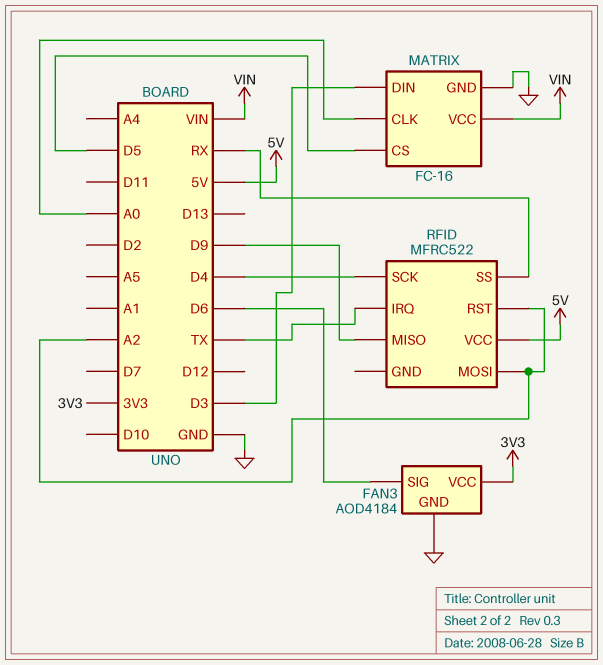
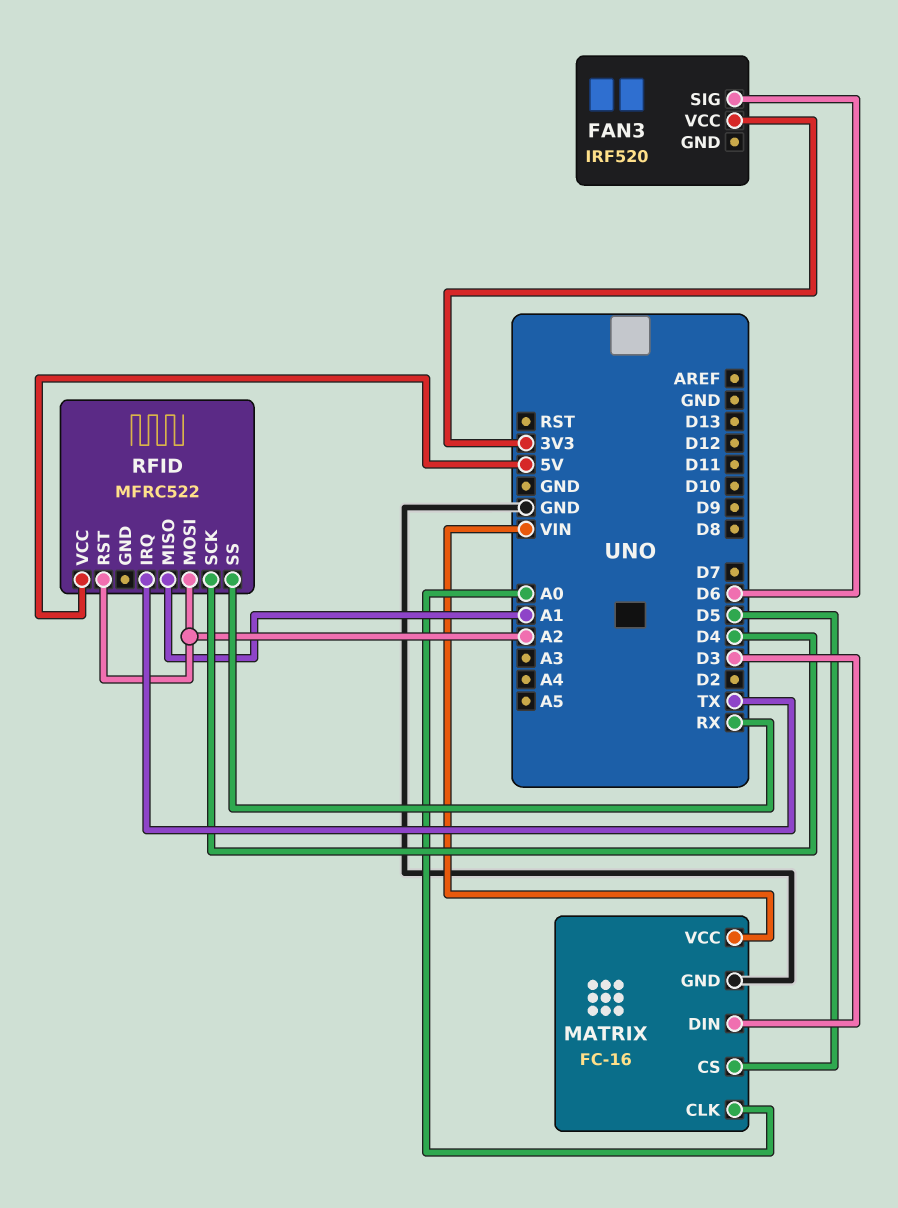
FAN3: AOD4184 -> IRF520
FAN3 pin GND: GND -> none
RFID pin MISO: D9 -> A1

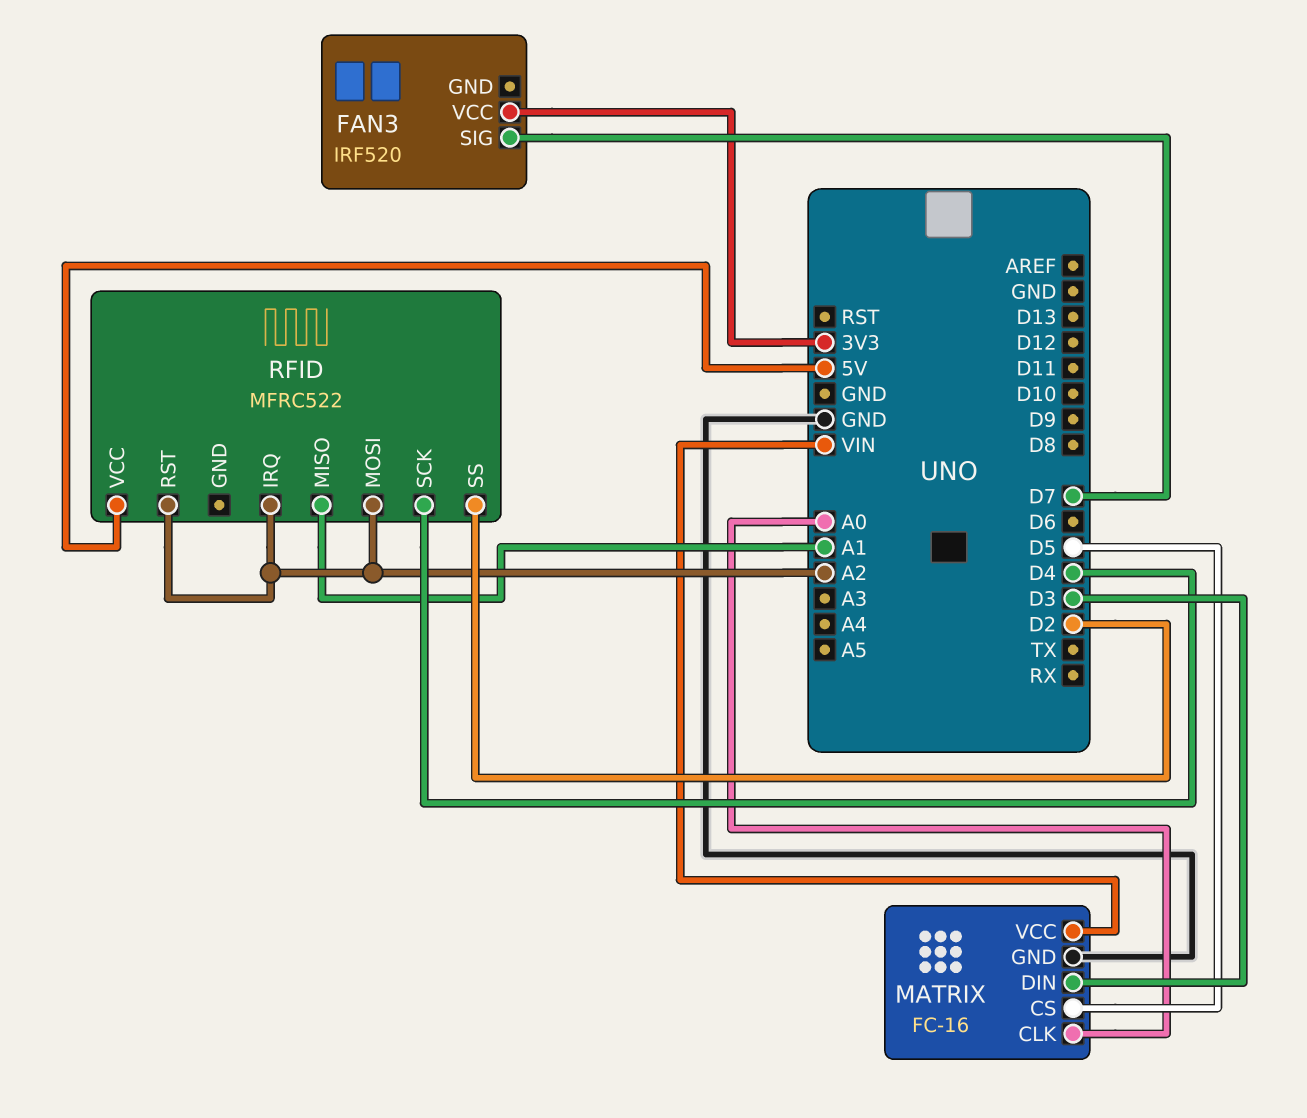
FAN3 pin SIG: D6 -> D7
RFID pin IRQ: TX -> A2
RFID pin SS: RX -> D2

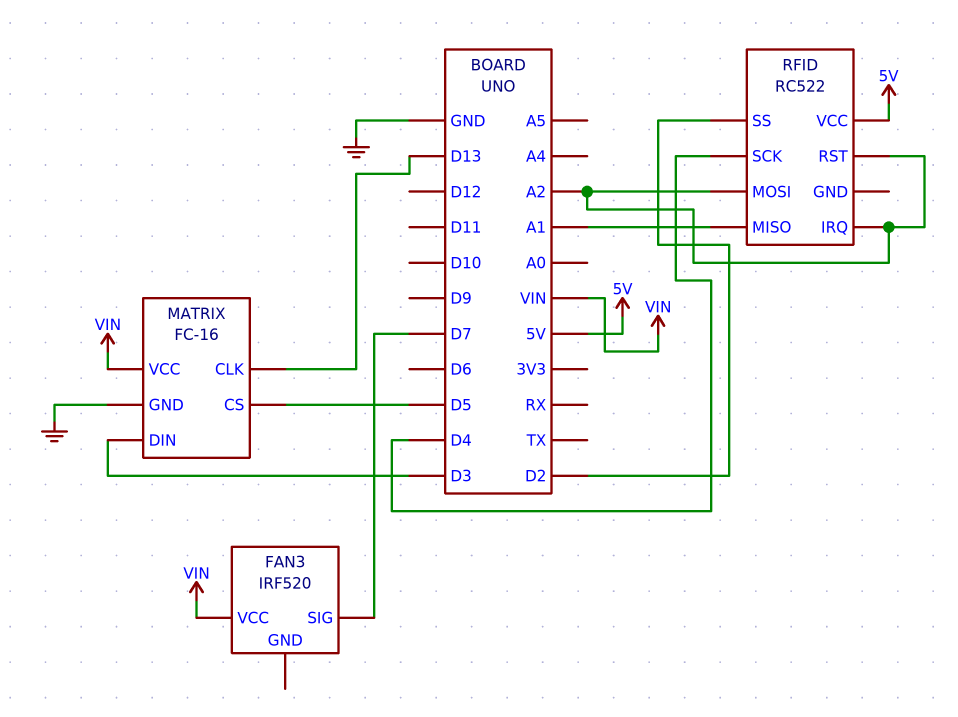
FAN3 pin VCC: 3V3 -> VIN
MATRIX pin CLK: A0 -> D13
RFID: MFRC522 -> RC522

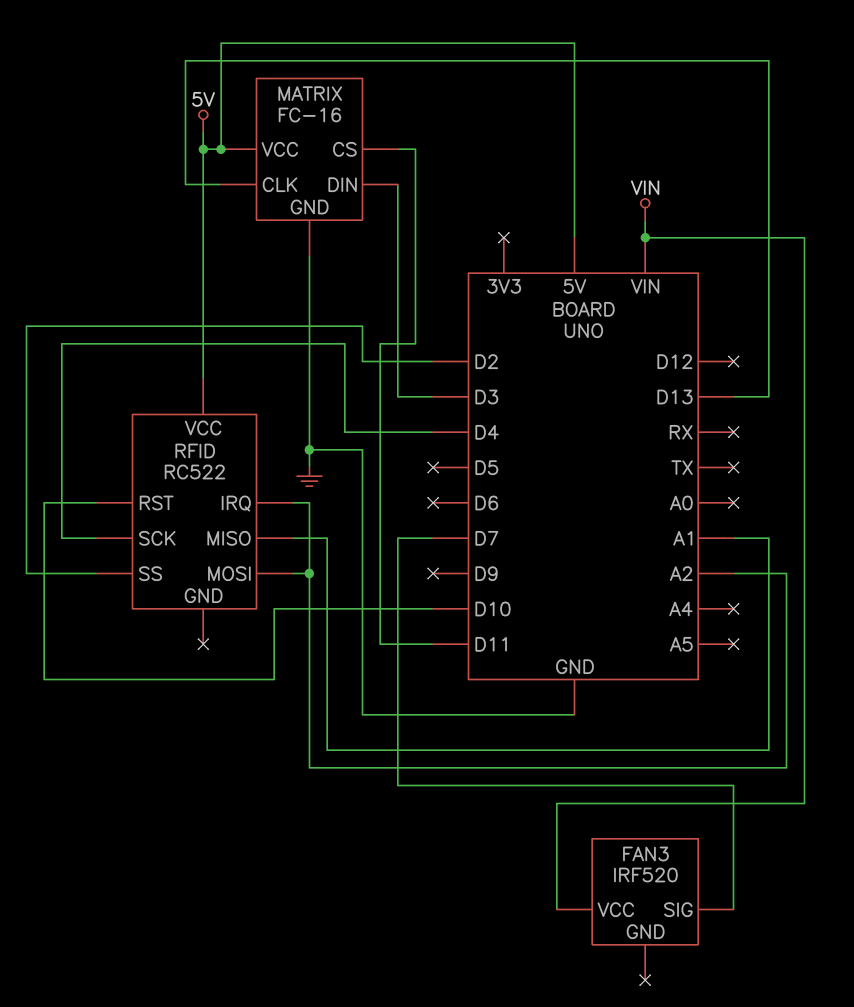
MATRIX pin CS: D5 -> D11
MATRIX pin VCC: VIN -> 5V
RFID pin RST: A2 -> D10

